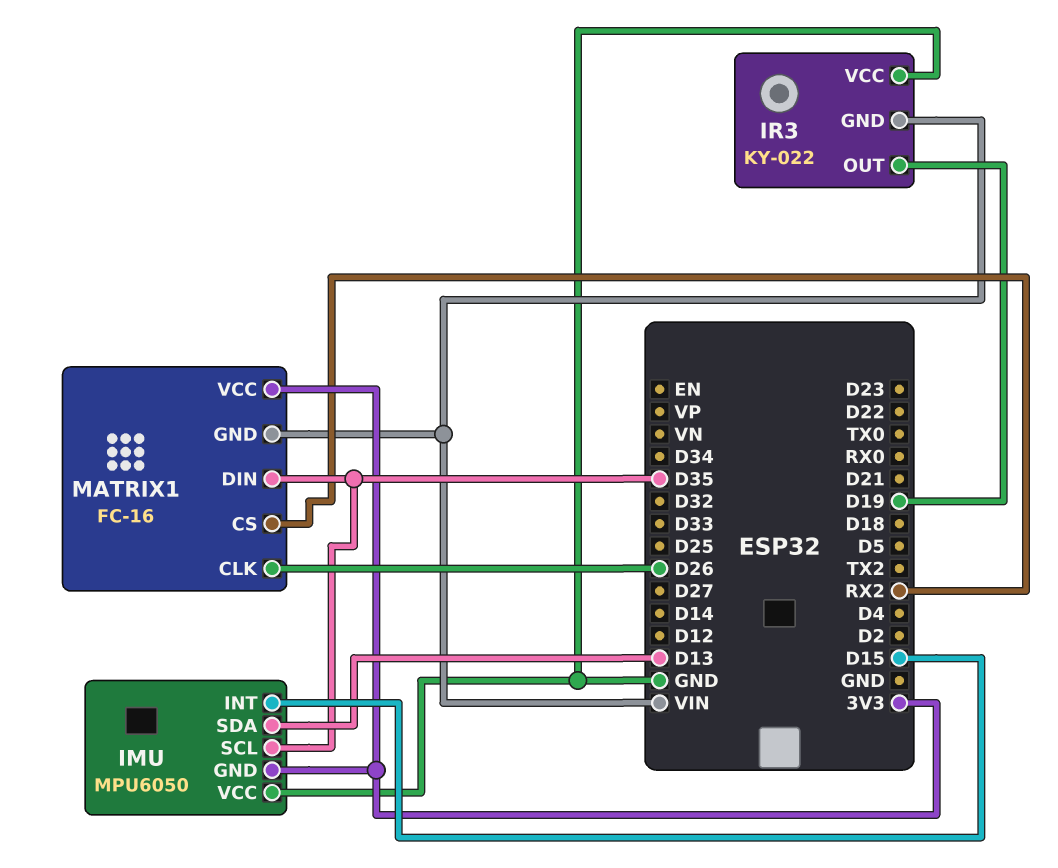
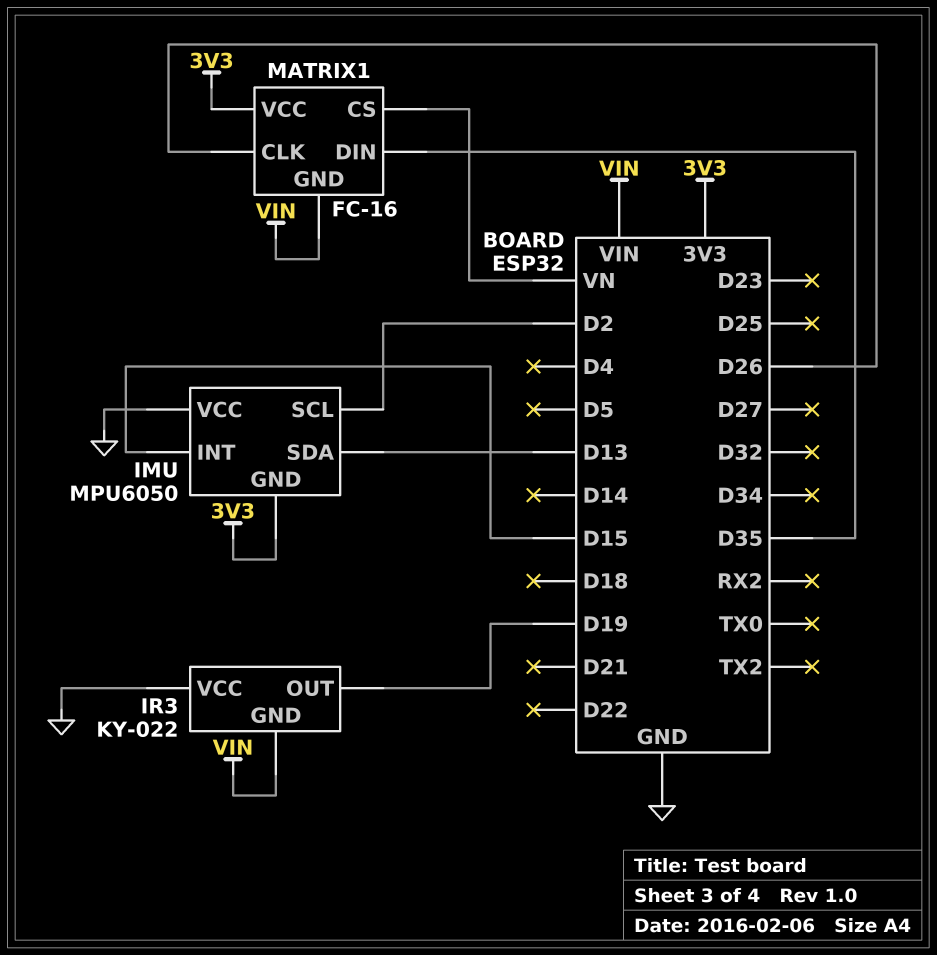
IMU pin SCL: D35 -> D2
MATRIX1 pin CS: RX2 -> VN

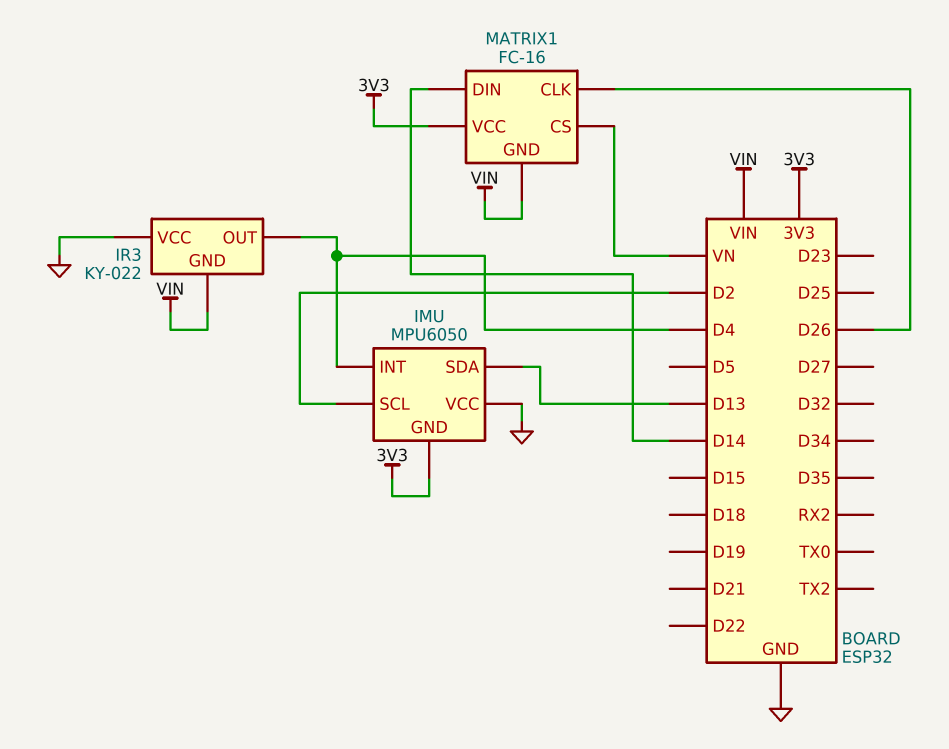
IMU pin INT: D15 -> D4
IR3 pin OUT: D19 -> D4
MATRIX1 pin DIN: D35 -> D14

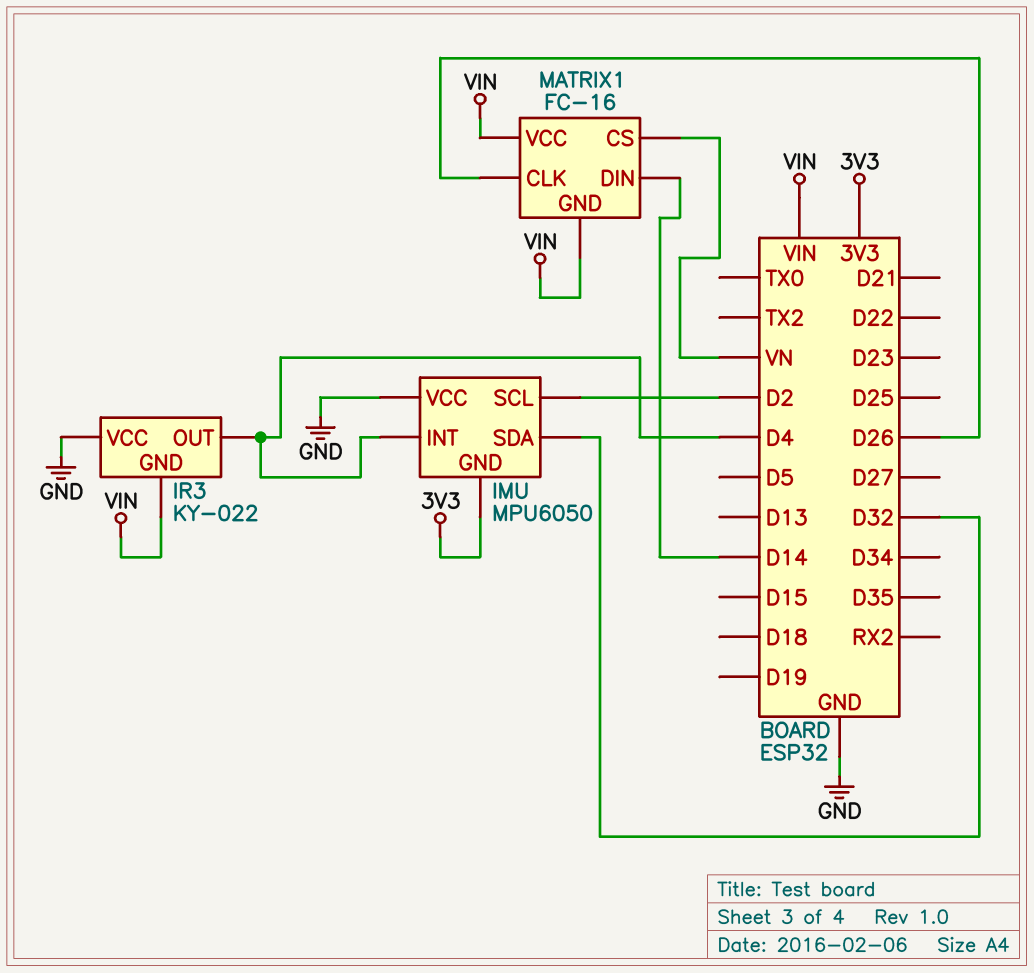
IMU pin SDA: D13 -> D32
MATRIX1 pin VCC: 3V3 -> VIN

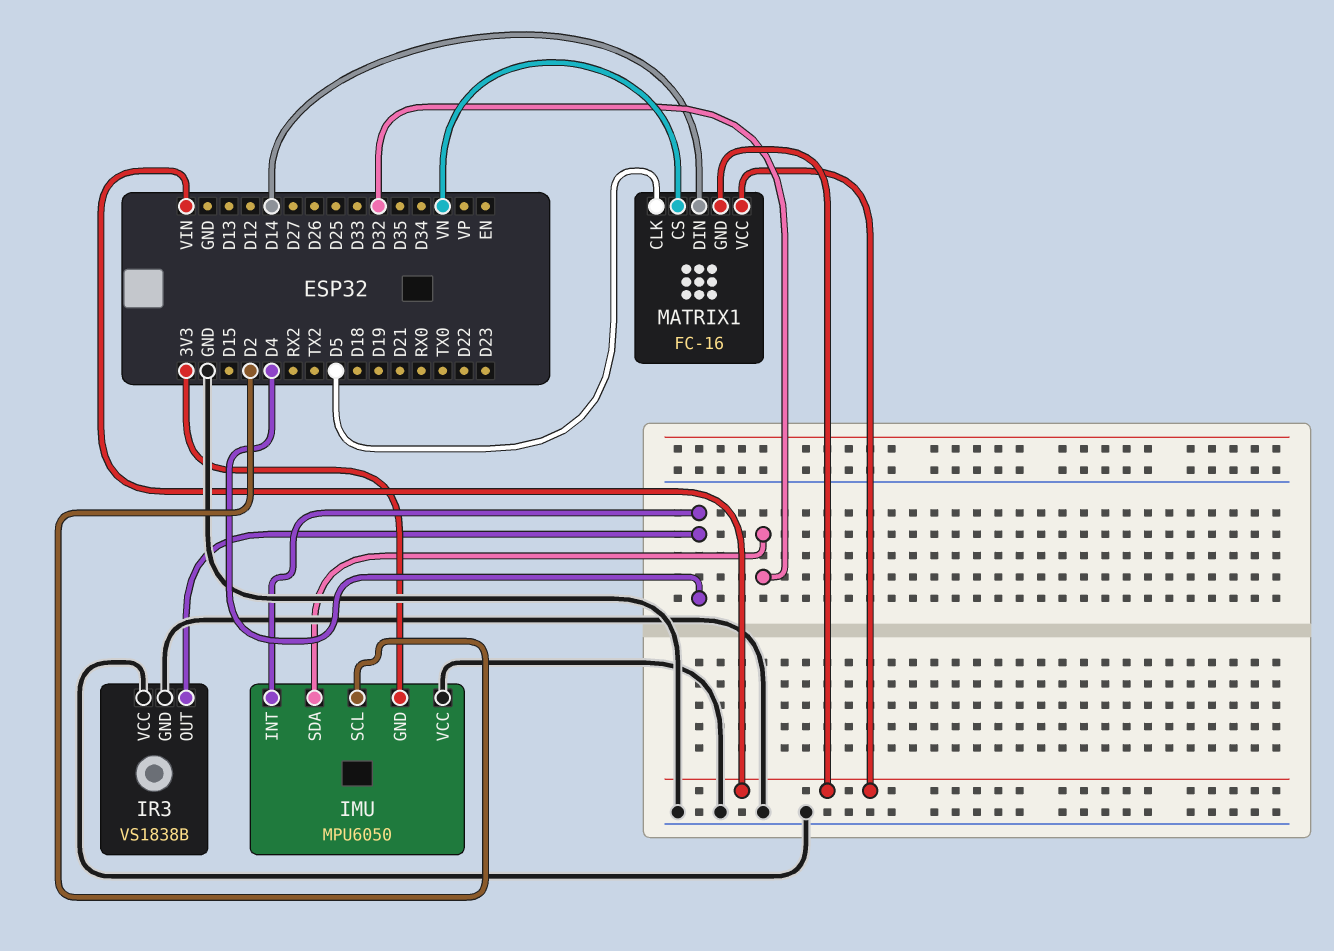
IR3: KY-022 -> VS1838B
IR3 pin GND: VIN -> GND
MATRIX1 pin CLK: D26 -> D5

